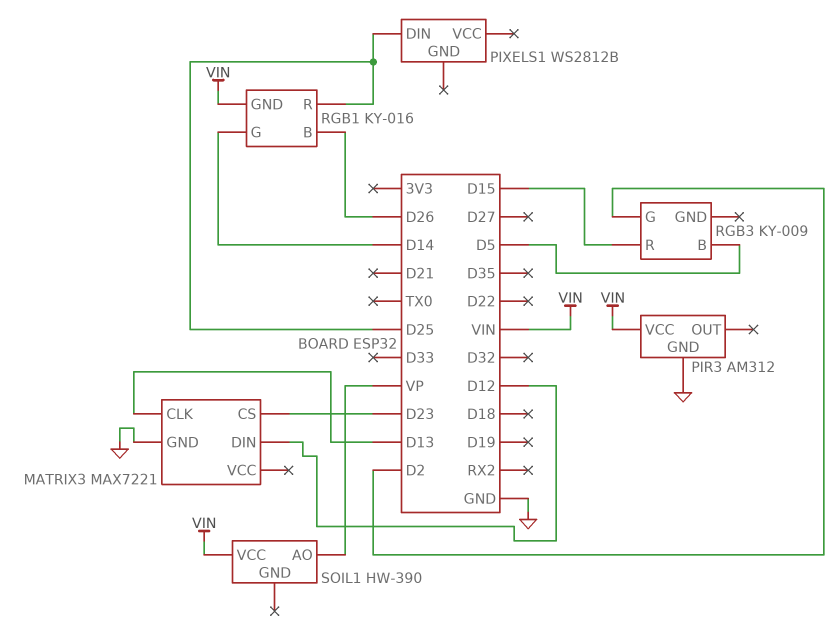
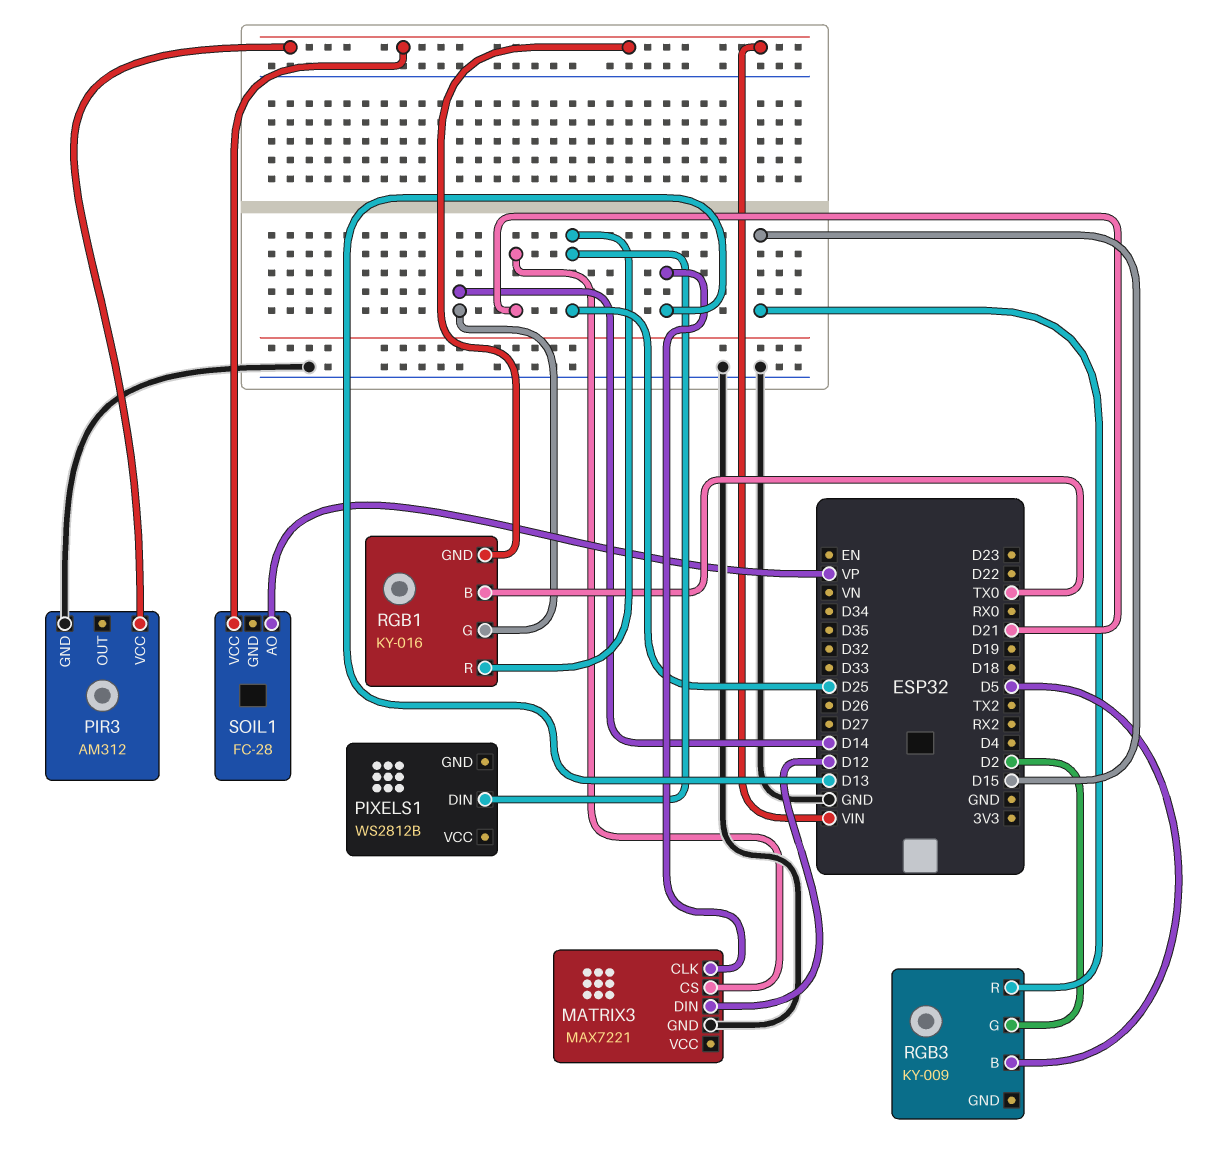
MATRIX3 pin CS: D23 -> D21
RGB1 pin B: D26 -> TX0
SOIL1: HW-390 -> FC-28

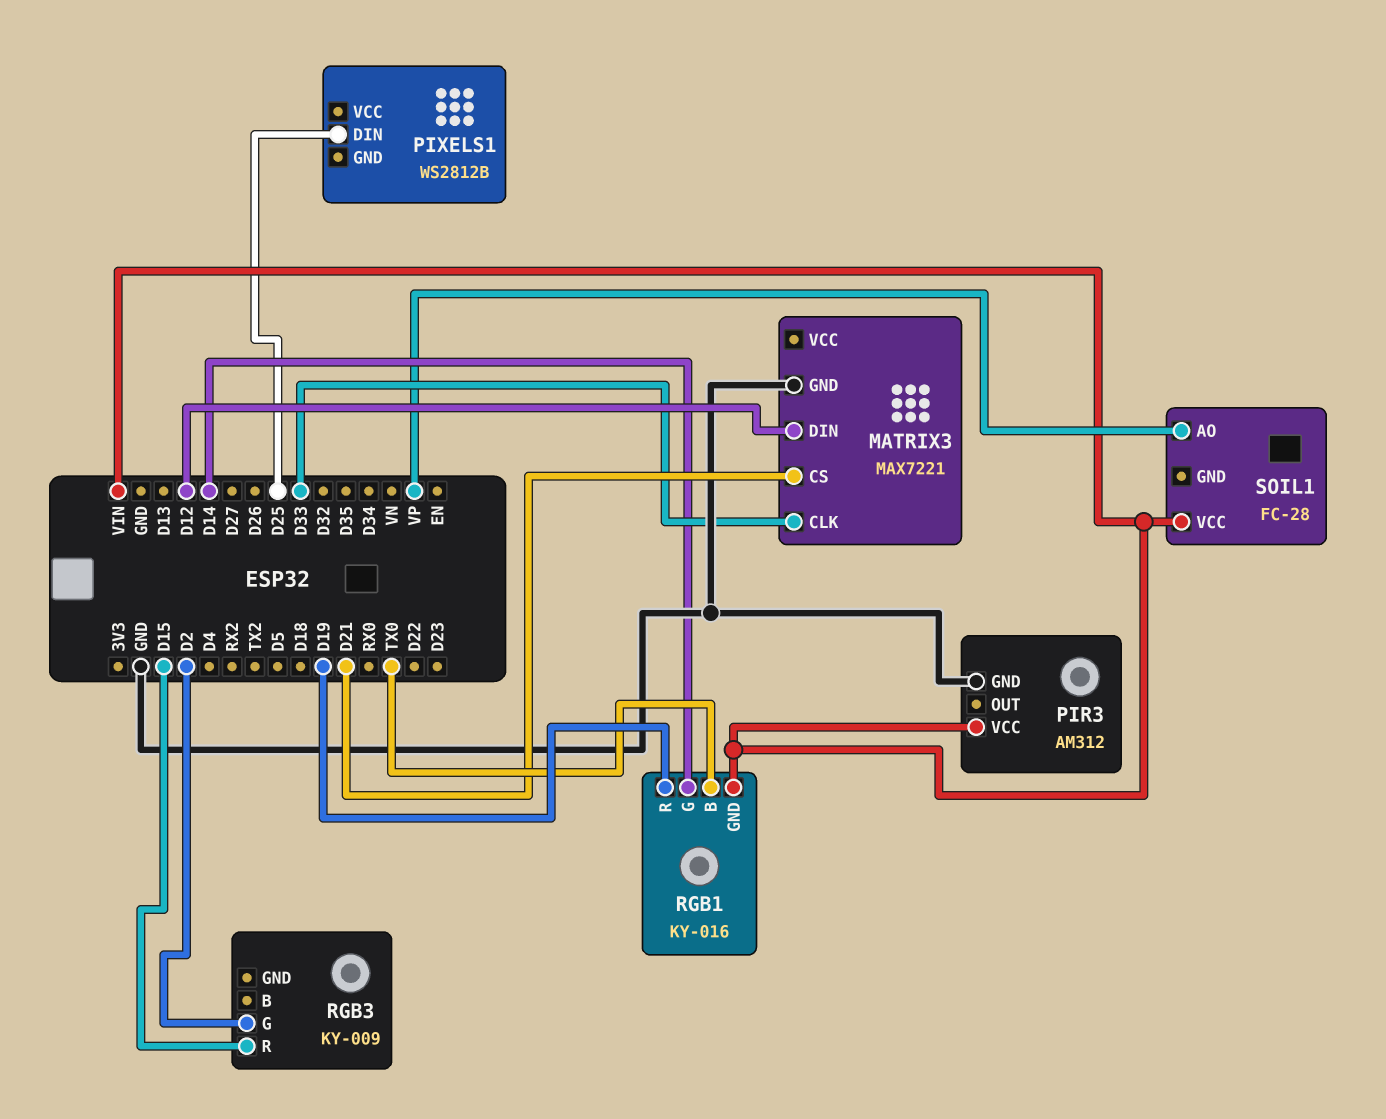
MATRIX3 pin CLK: D13 -> D33
RGB1 pin R: D25 -> D19
RGB3 pin B: D5 -> none

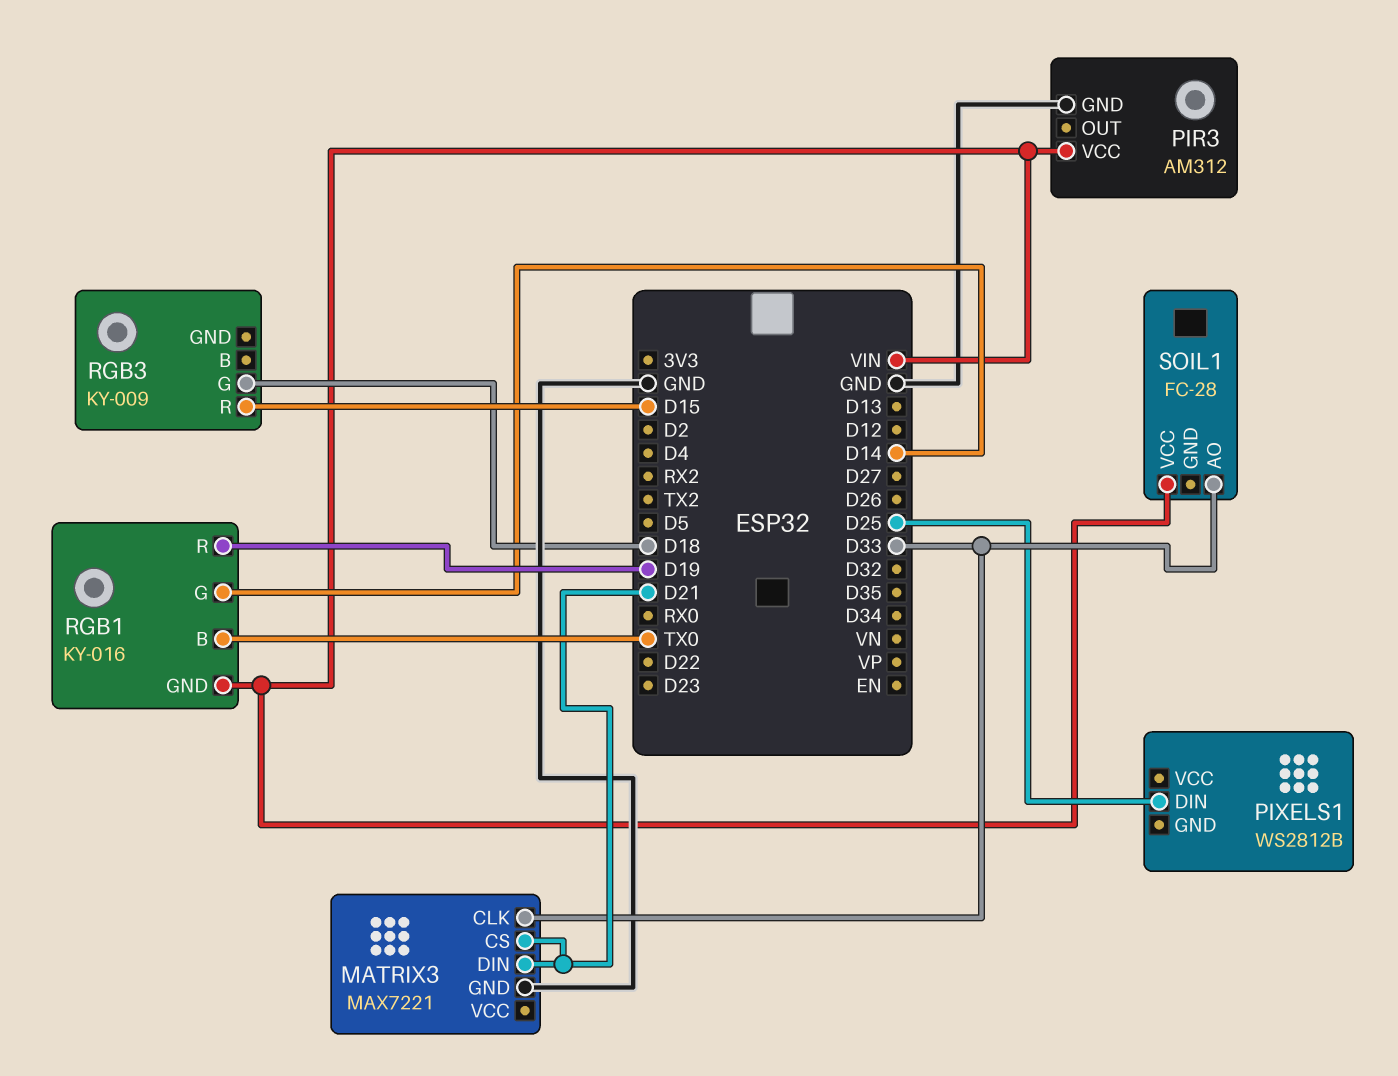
MATRIX3 pin DIN: D12 -> D21
RGB3 pin G: D2 -> D18
SOIL1 pin AO: VP -> D33

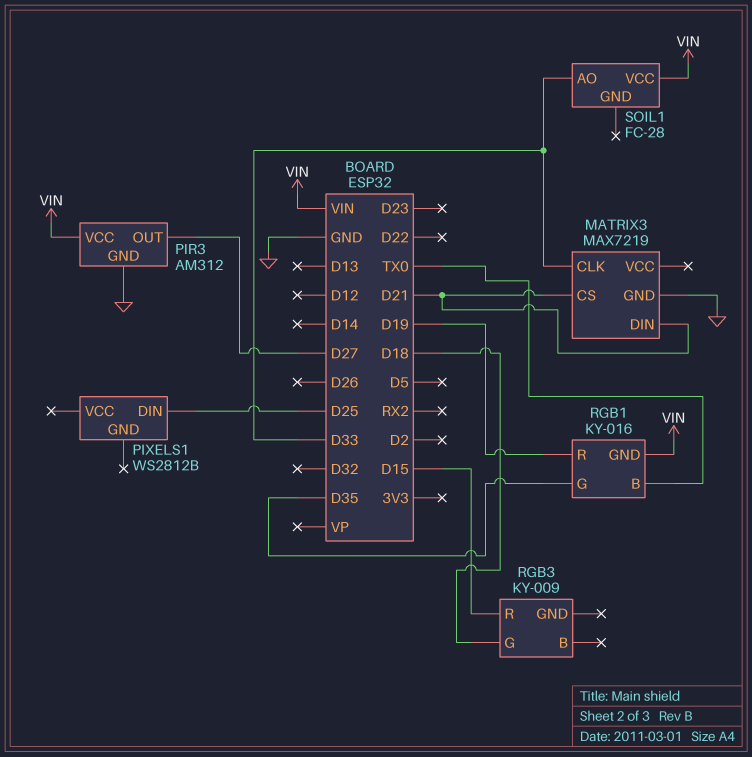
MATRIX3: MAX7221 -> MAX7219
PIR3 pin OUT: none -> D27
RGB1 pin G: D14 -> D35

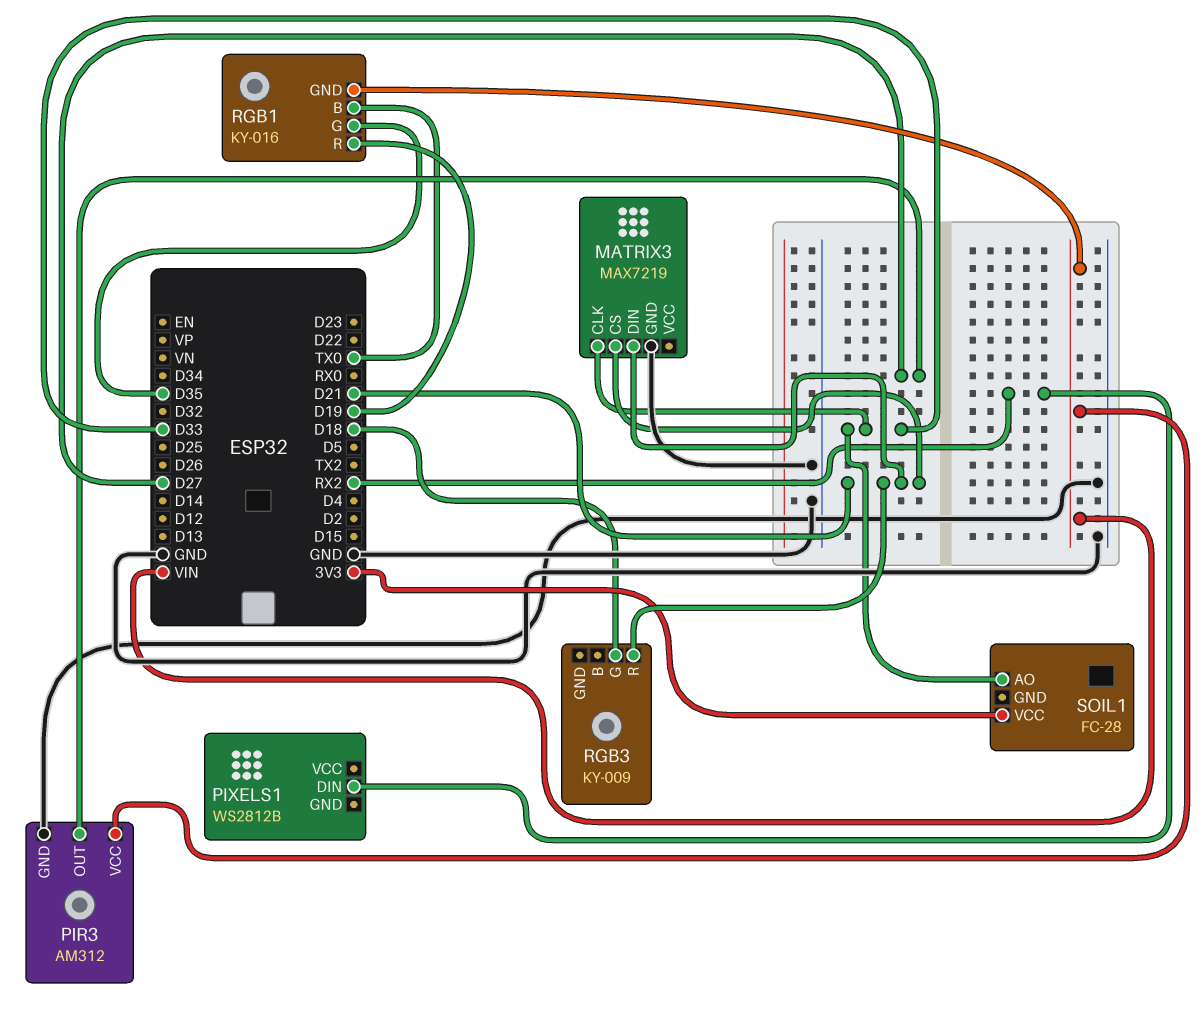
PIXELS1 pin DIN: D25 -> RX2
RGB3 pin R: D15 -> D21
SOIL1 pin VCC: VIN -> 3V3

